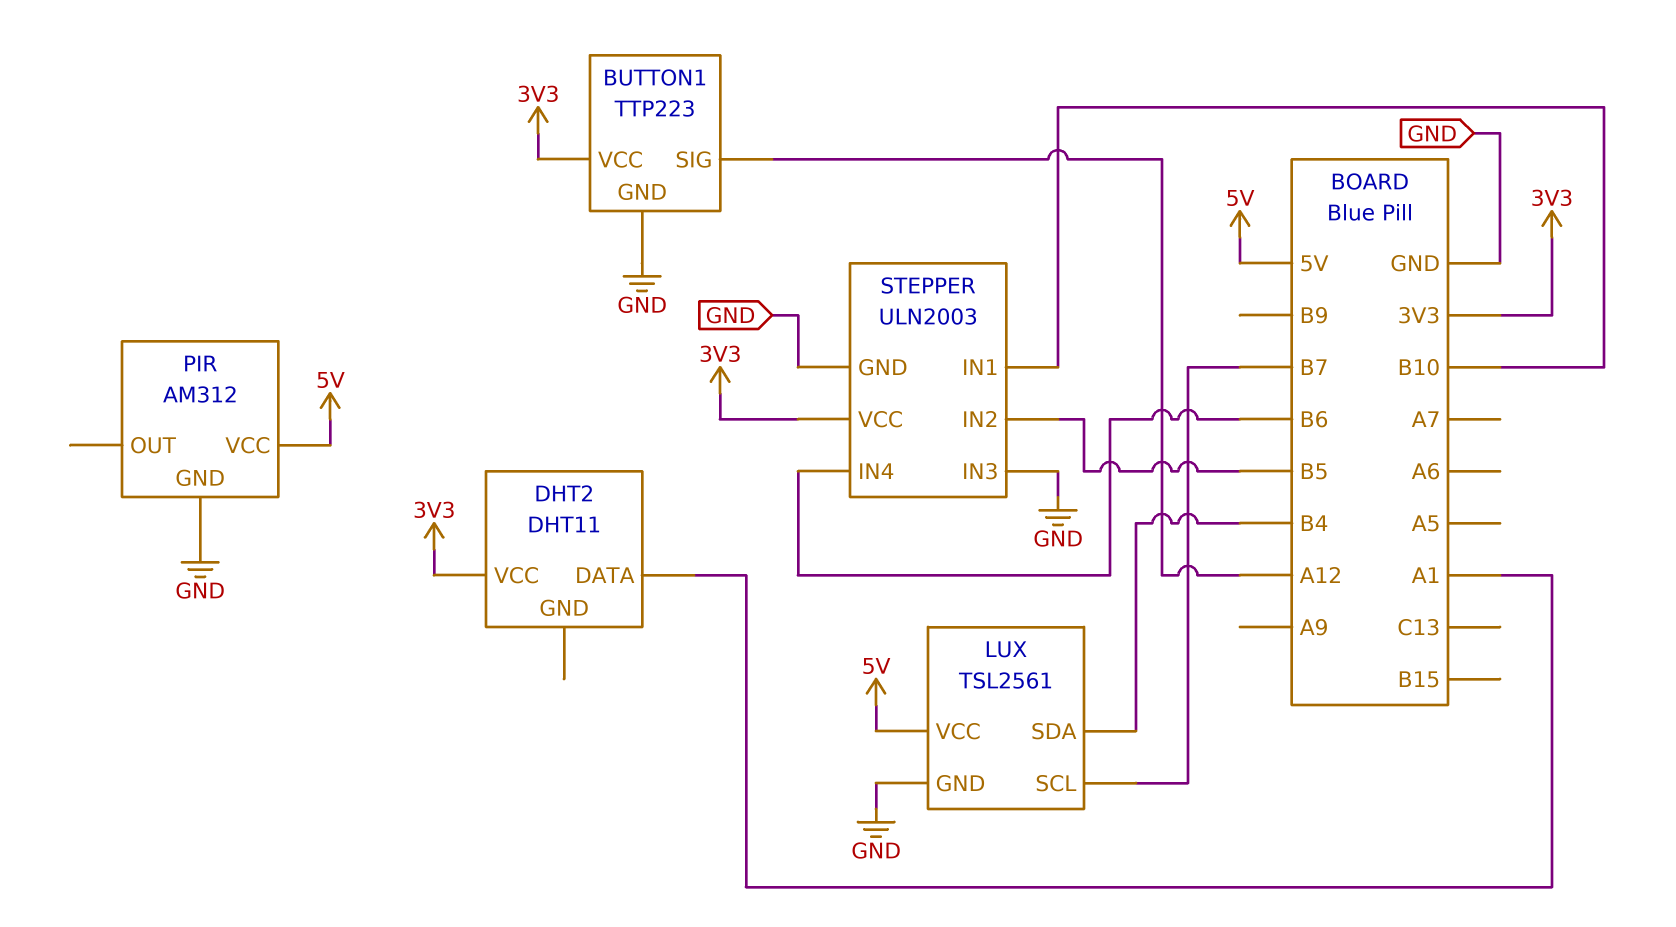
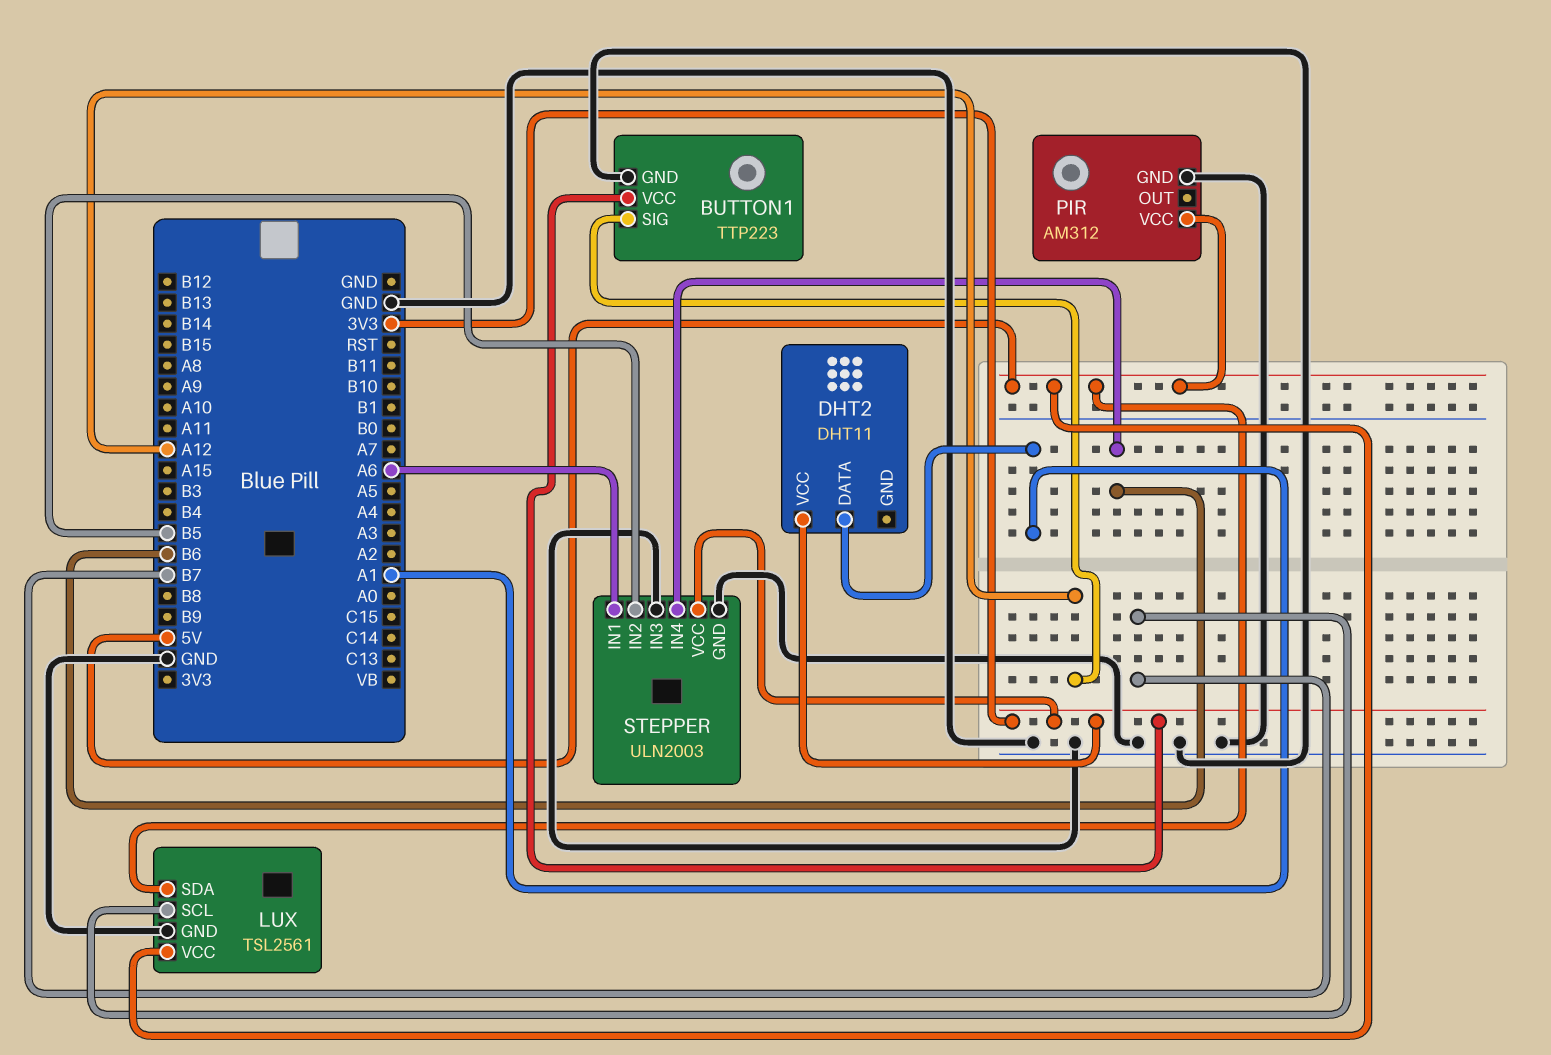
LUX pin SDA: B4 -> 5V
STEPPER pin IN1: B10 -> A6

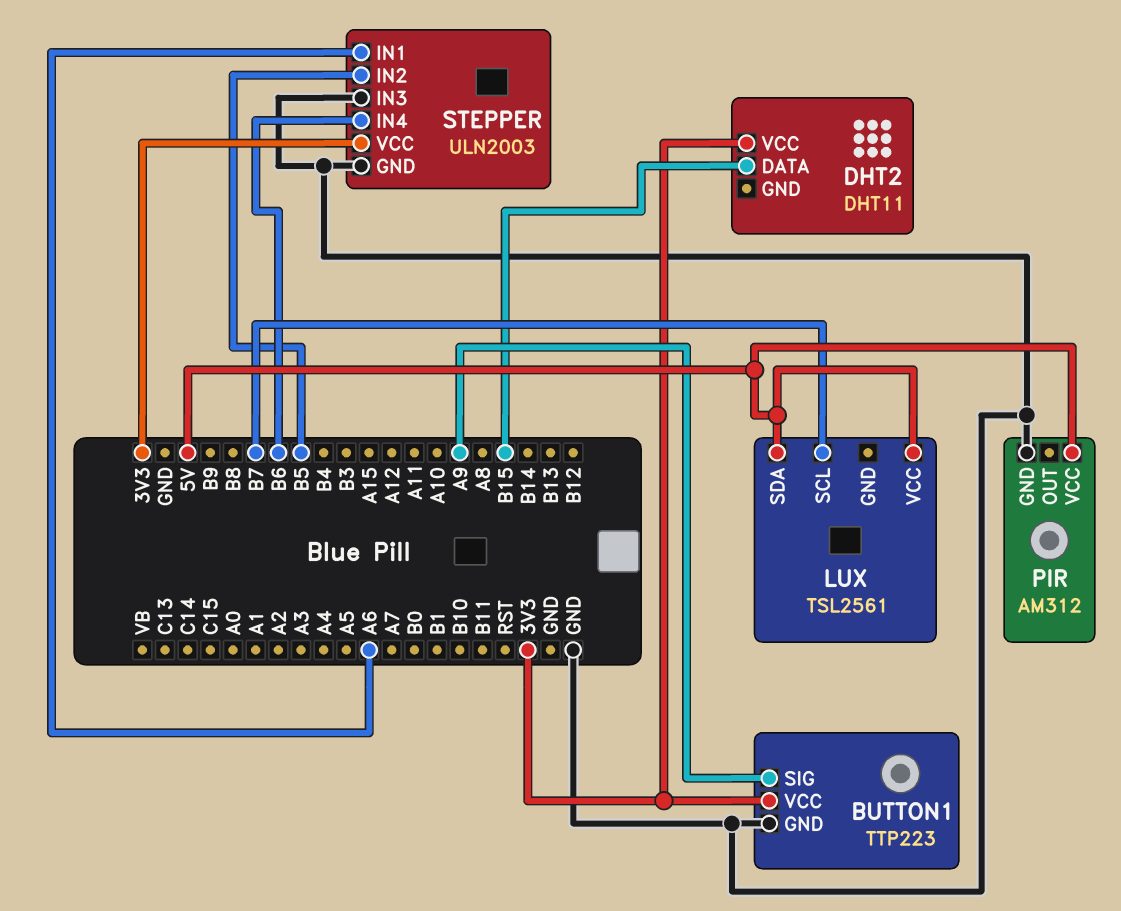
BUTTON1 pin SIG: A12 -> A9
DHT2 pin DATA: A1 -> B15
LUX pin GND: GND -> none

